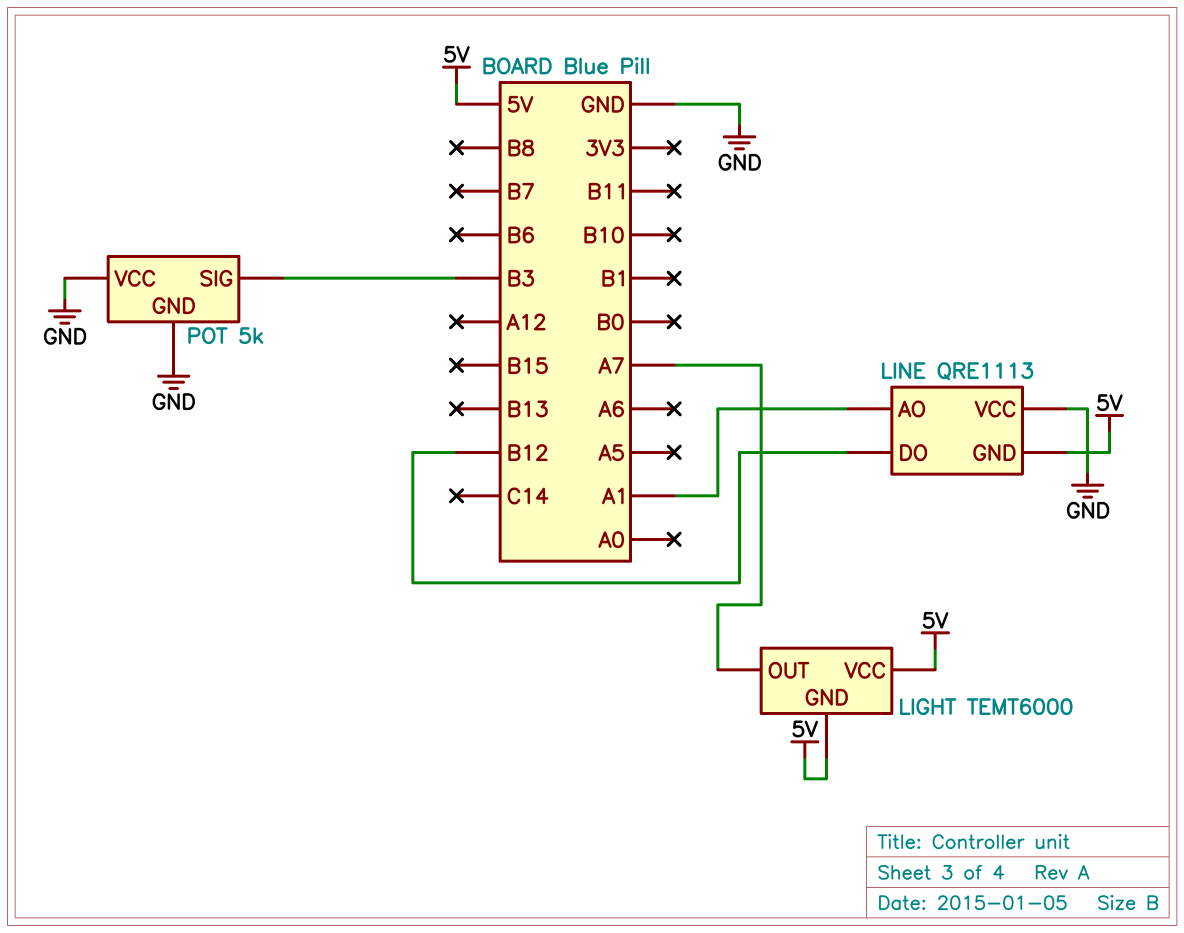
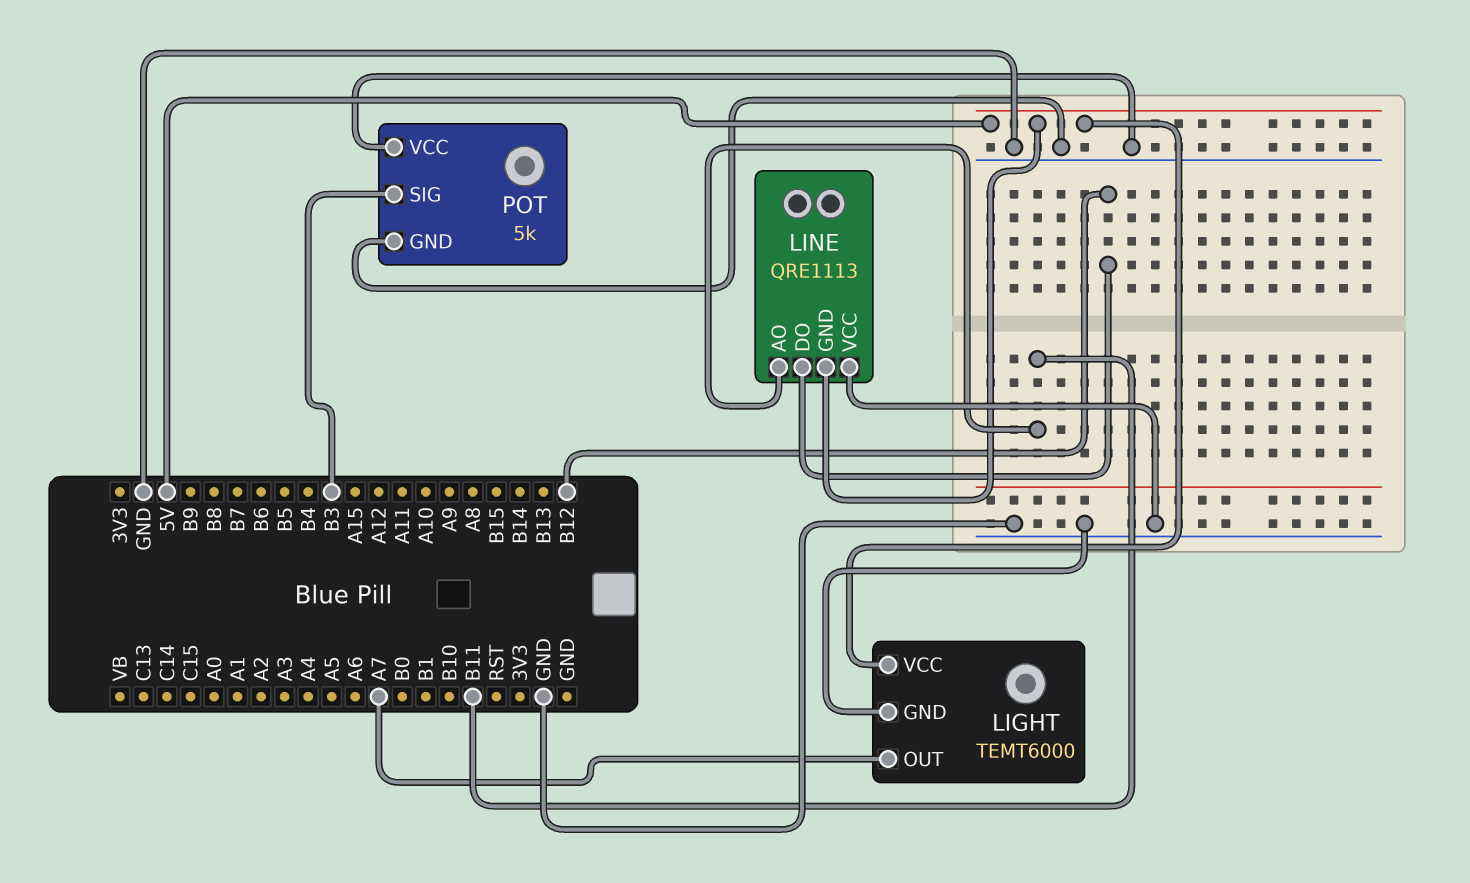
LIGHT pin GND: 5V -> GND
LINE pin AO: A1 -> B11

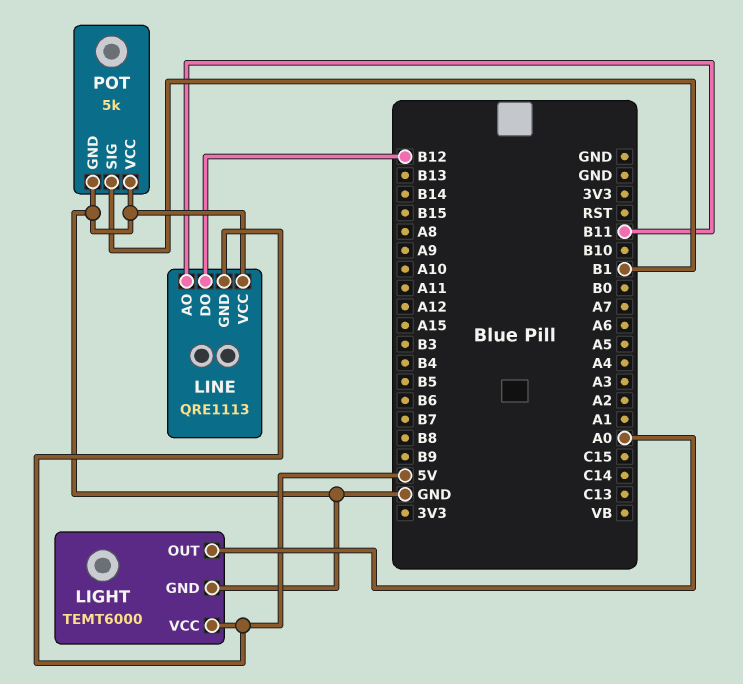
LIGHT pin OUT: A7 -> A0
POT pin SIG: B3 -> B1

